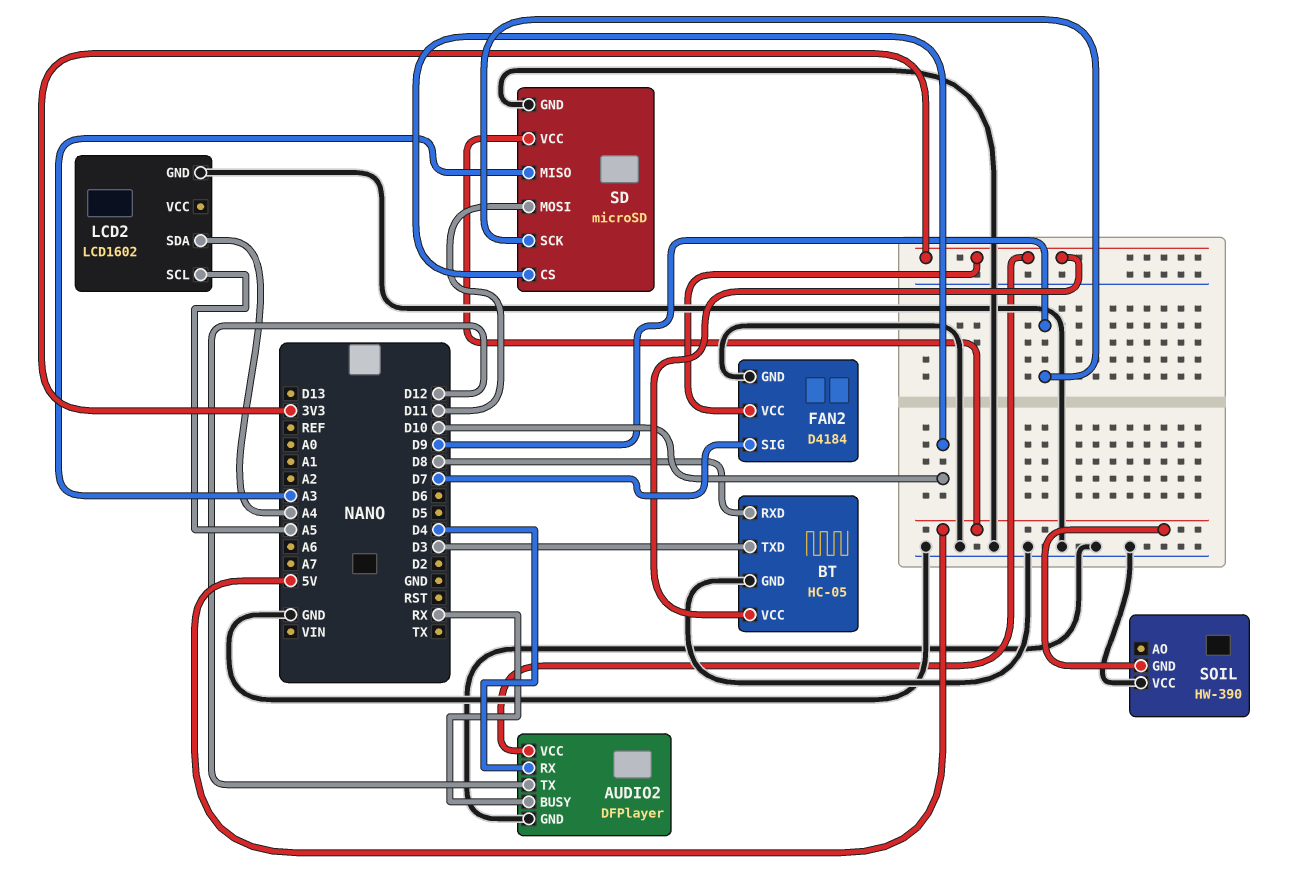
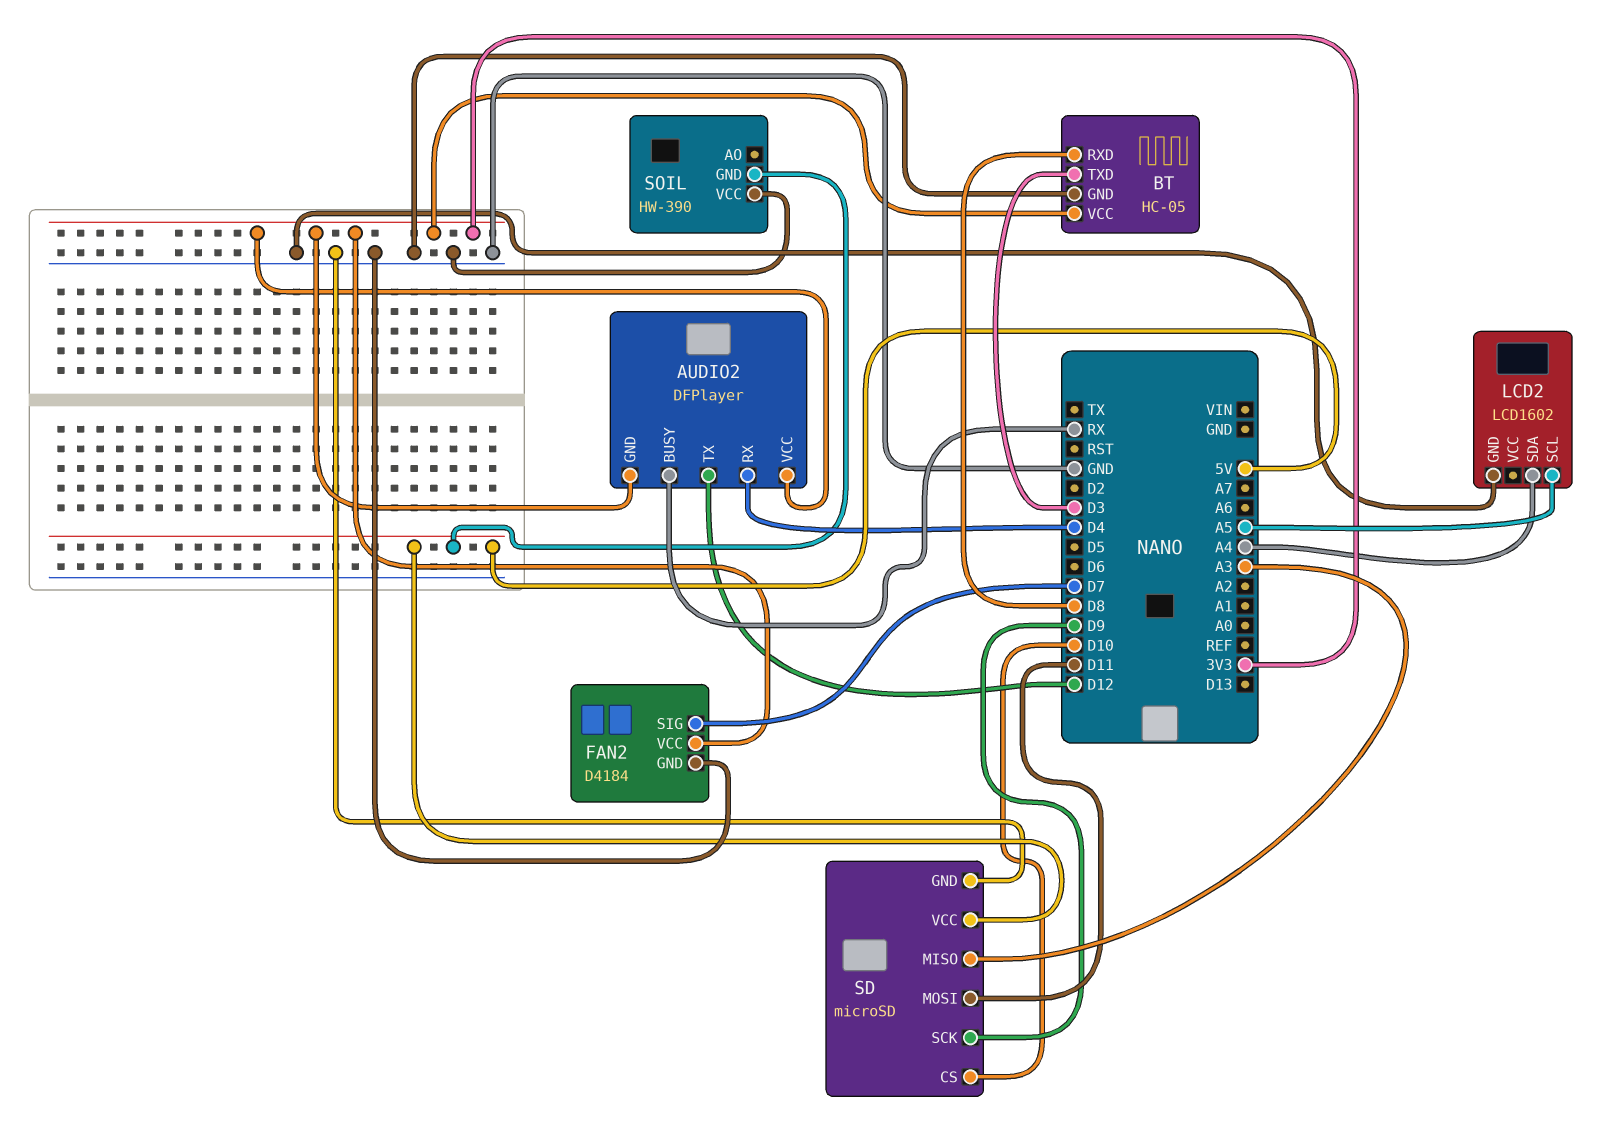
AUDIO2 pin GND: GND -> 3V3

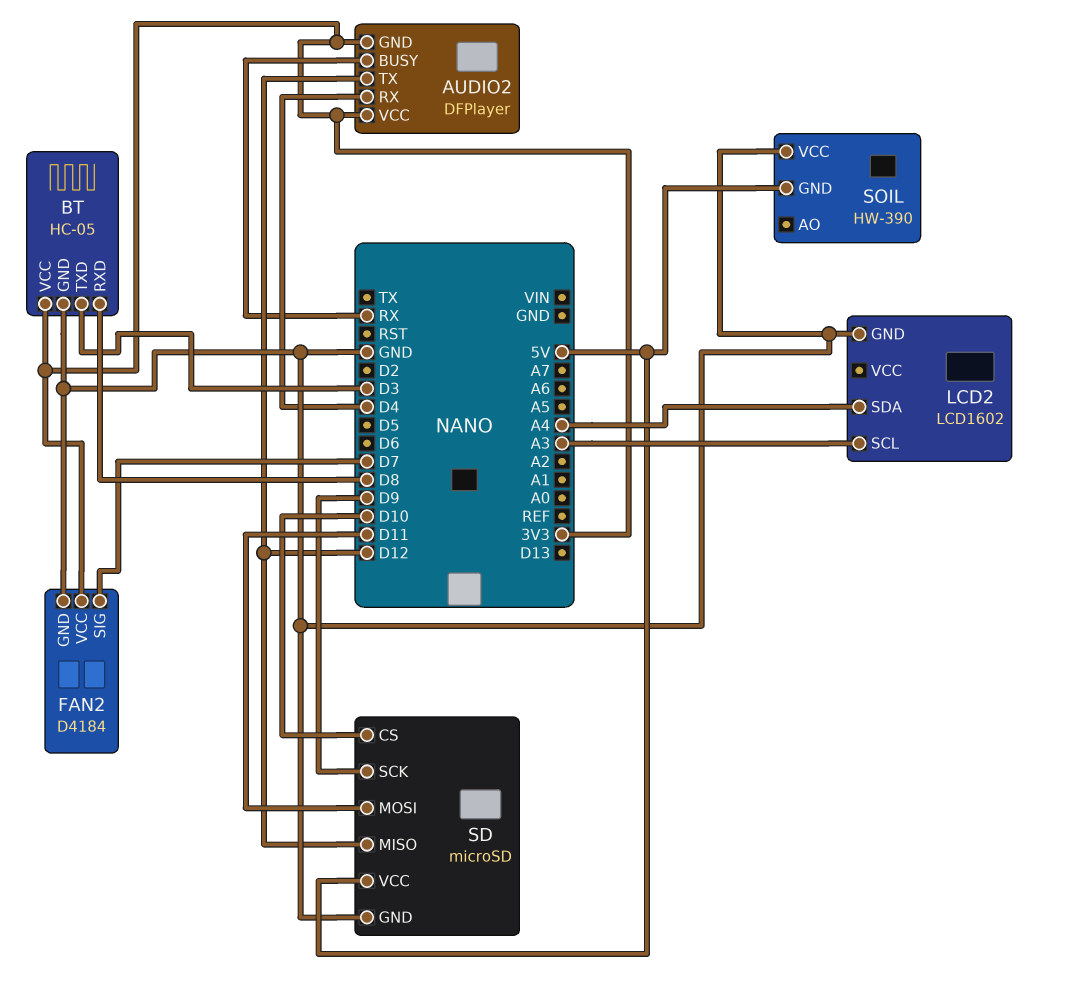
LCD2 pin SCL: A5 -> A3
SD pin MISO: A3 -> D12

